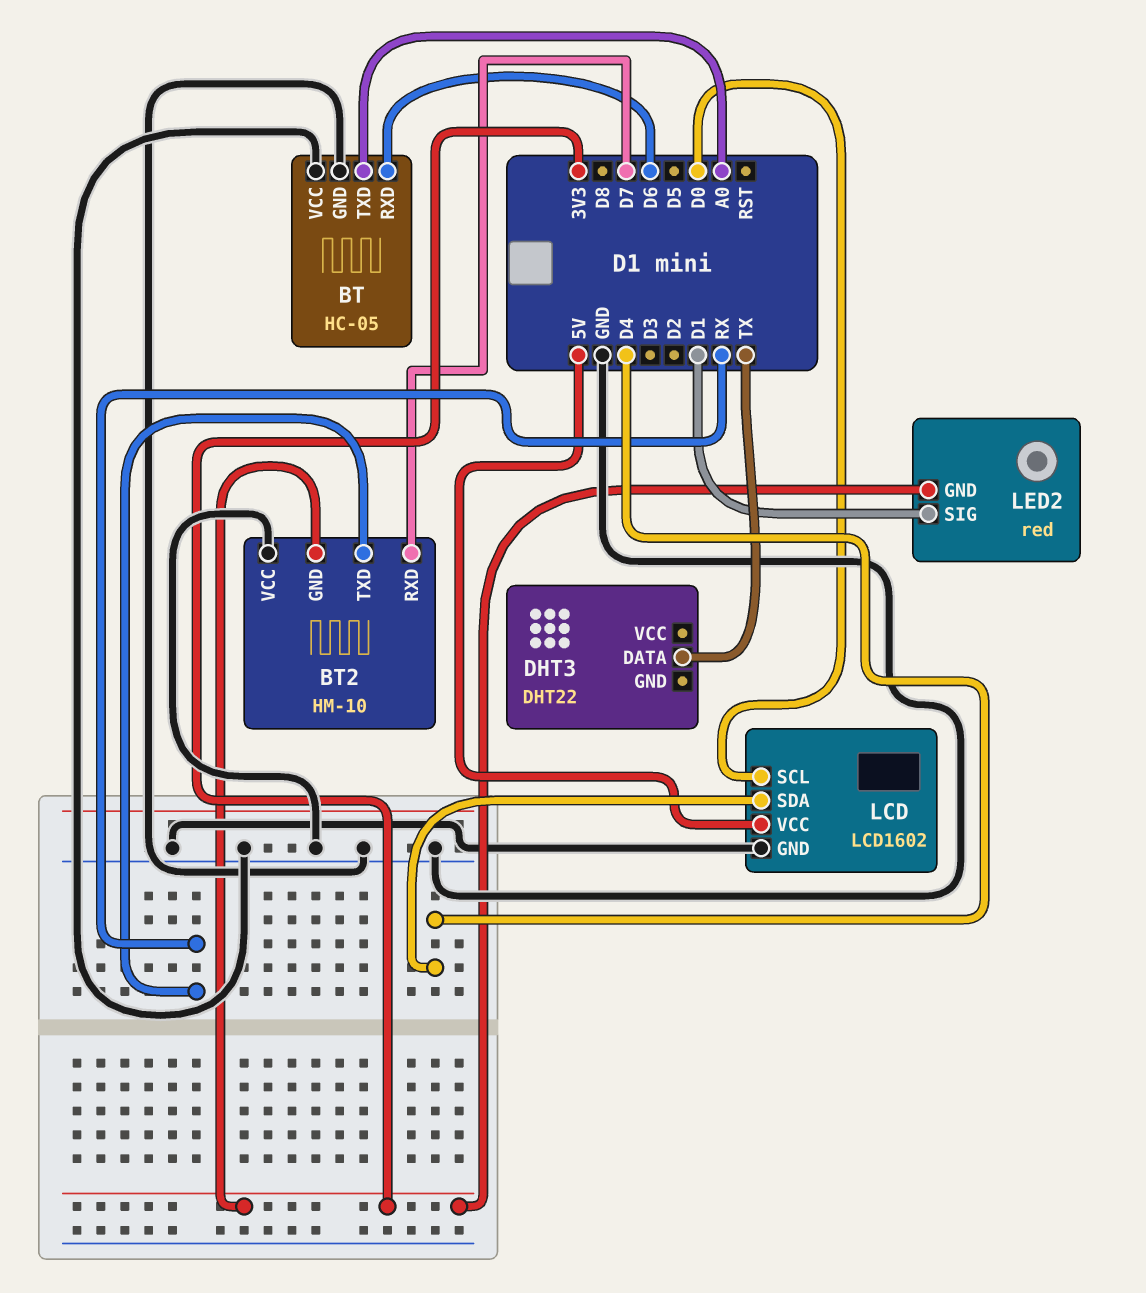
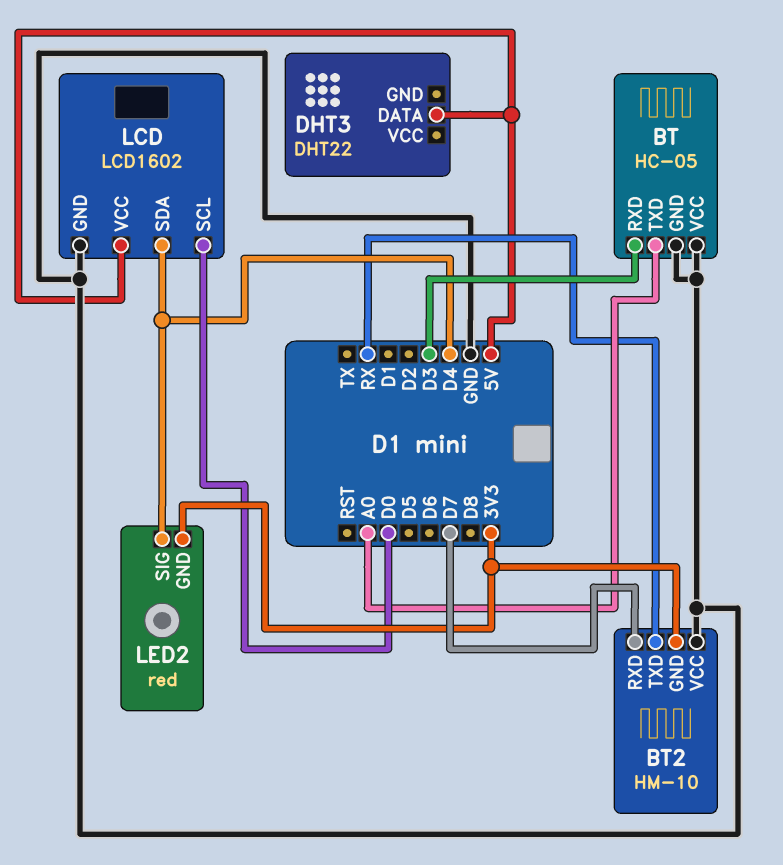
BT pin RXD: D6 -> D3
DHT3 pin DATA: TX -> 5V
LED2 pin SIG: D1 -> D4

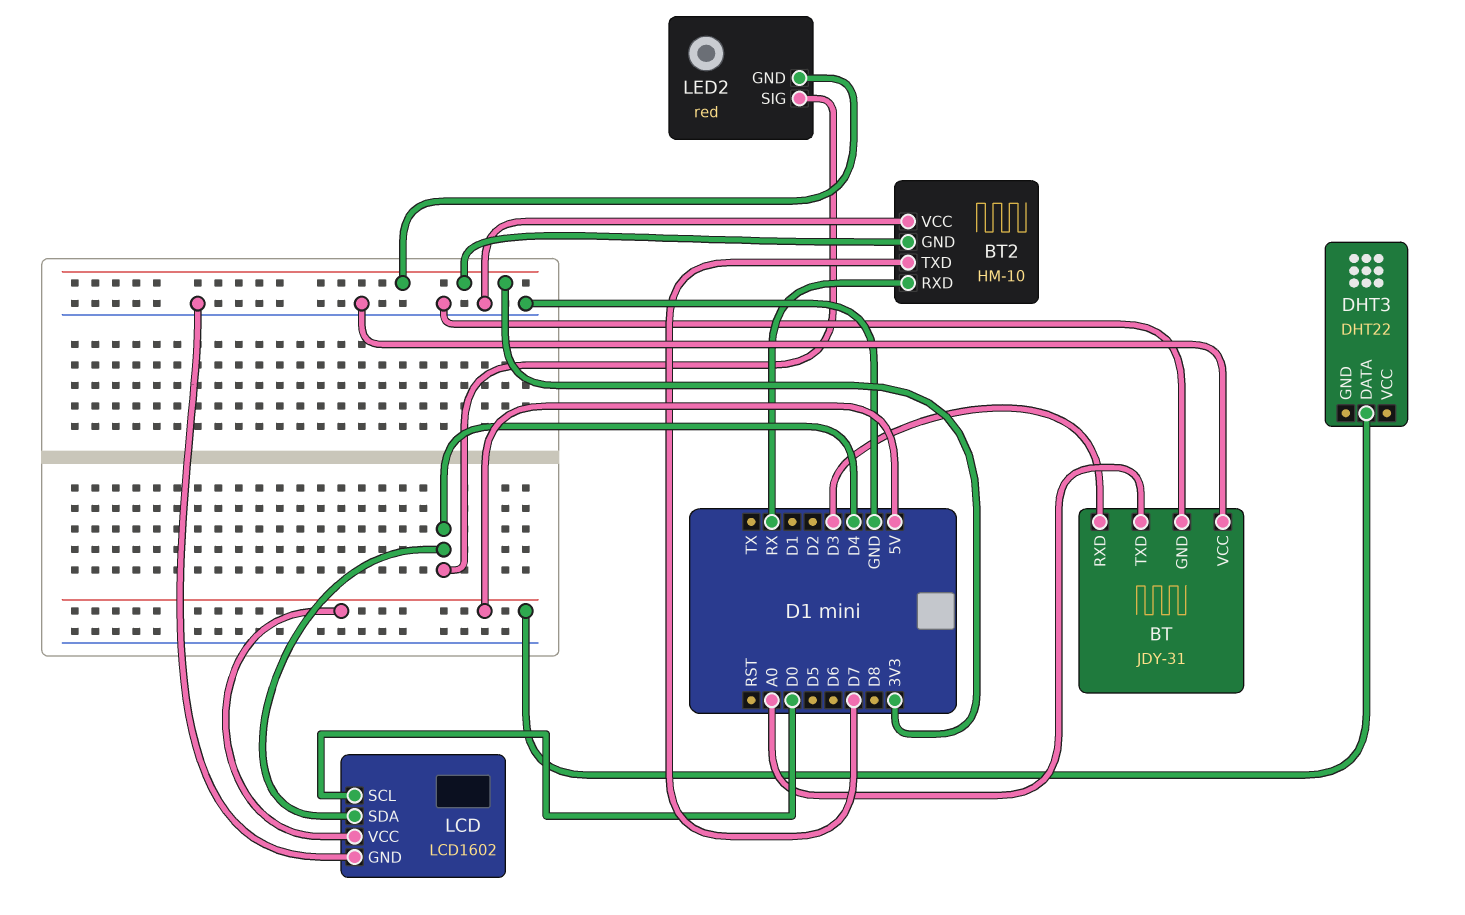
BT: HC-05 -> JDY-31
BT2 pin RXD: D7 -> RX
BT2 pin TXD: RX -> D7

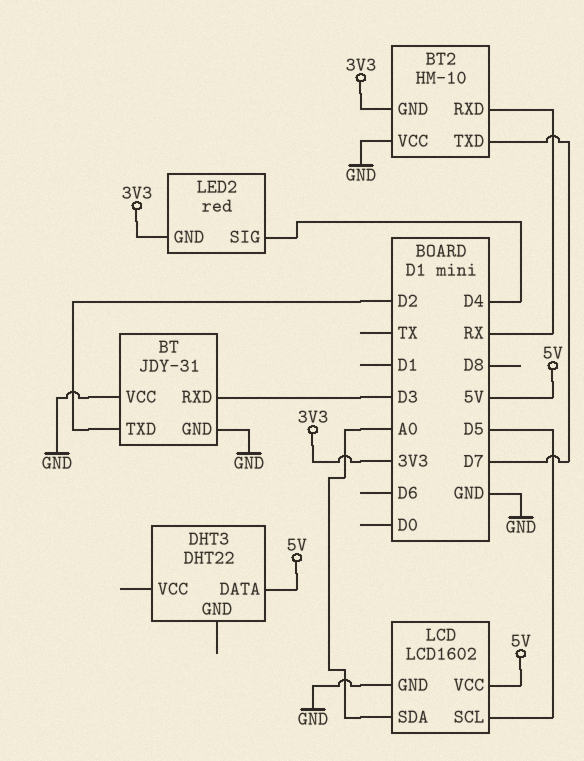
BT pin TXD: A0 -> D2
LCD pin SCL: D0 -> D5
LCD pin SDA: D4 -> A0

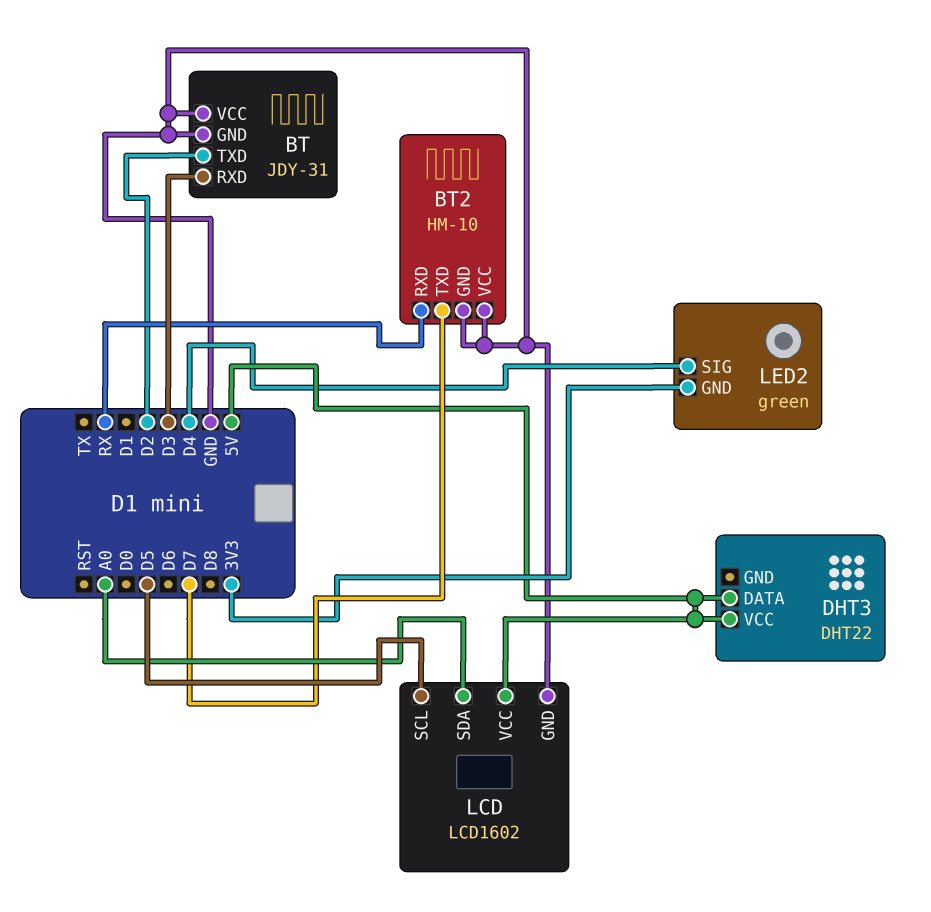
BT2 pin GND: 3V3 -> GND
DHT3 pin VCC: none -> 5V
LED2: red -> green

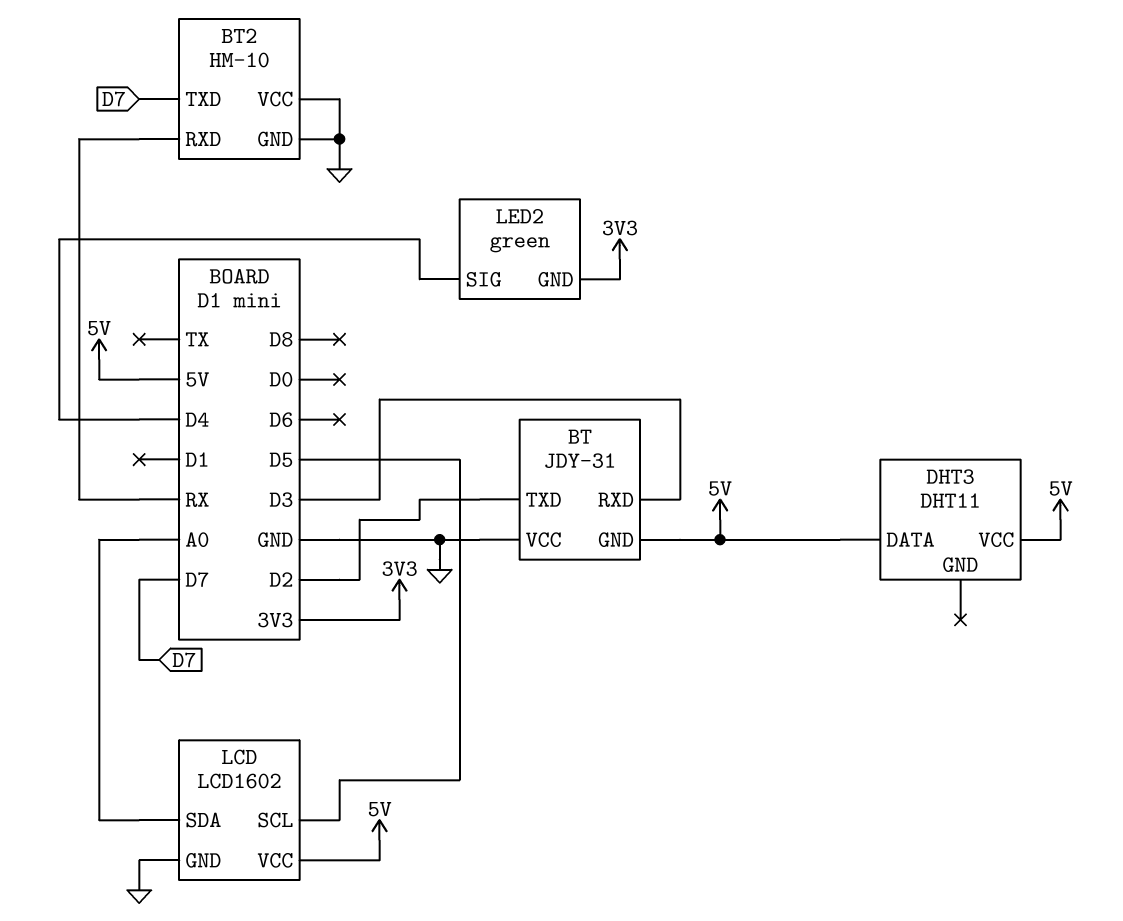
BT pin GND: GND -> 5V
DHT3: DHT22 -> DHT11

